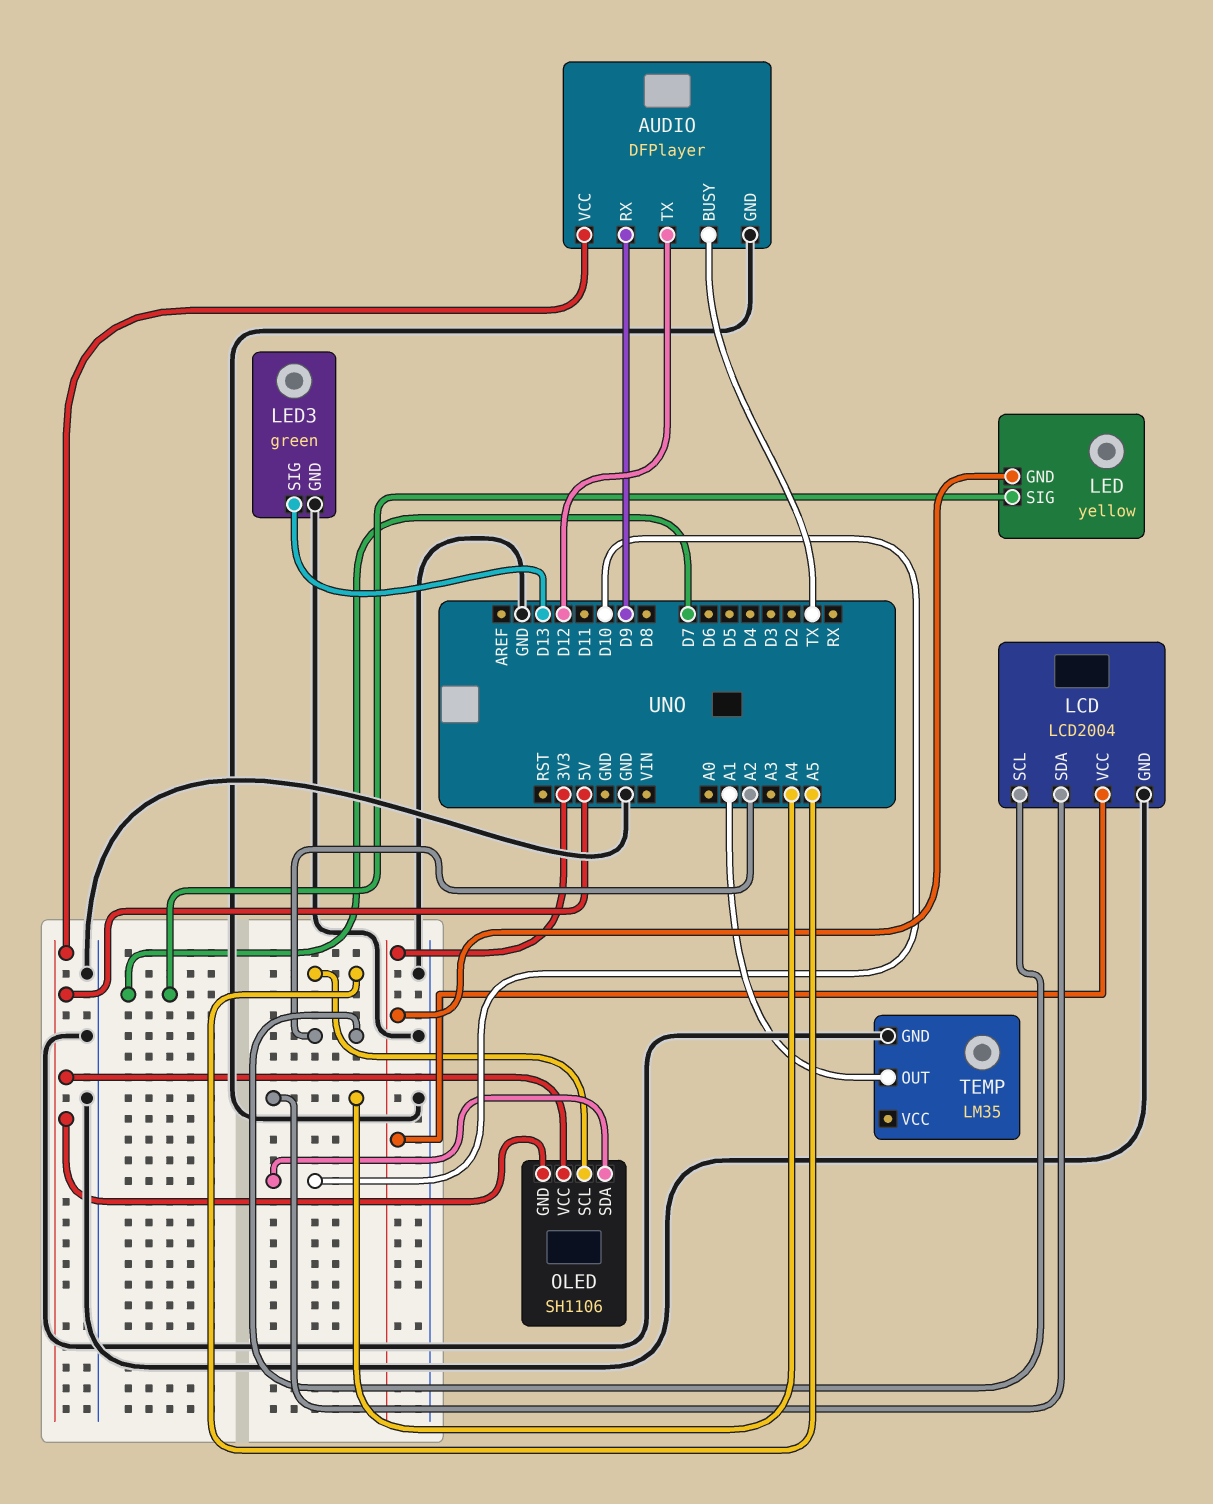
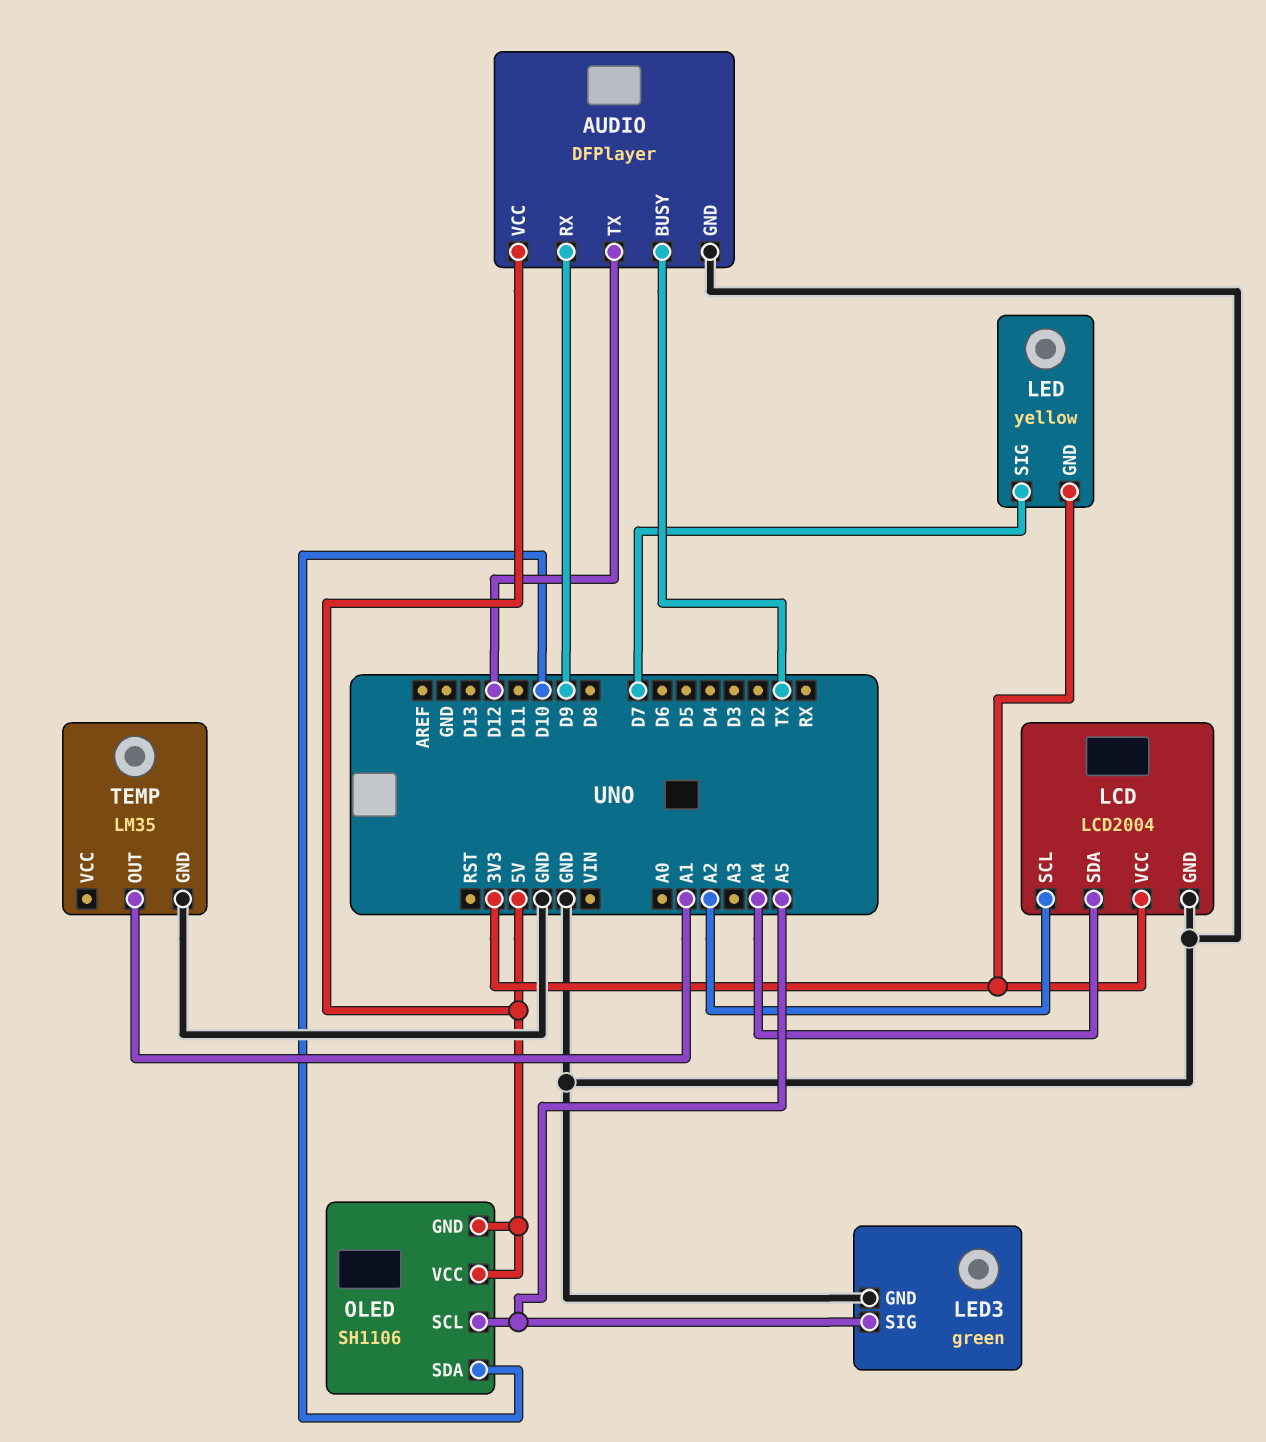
LED3 pin SIG: D13 -> A5

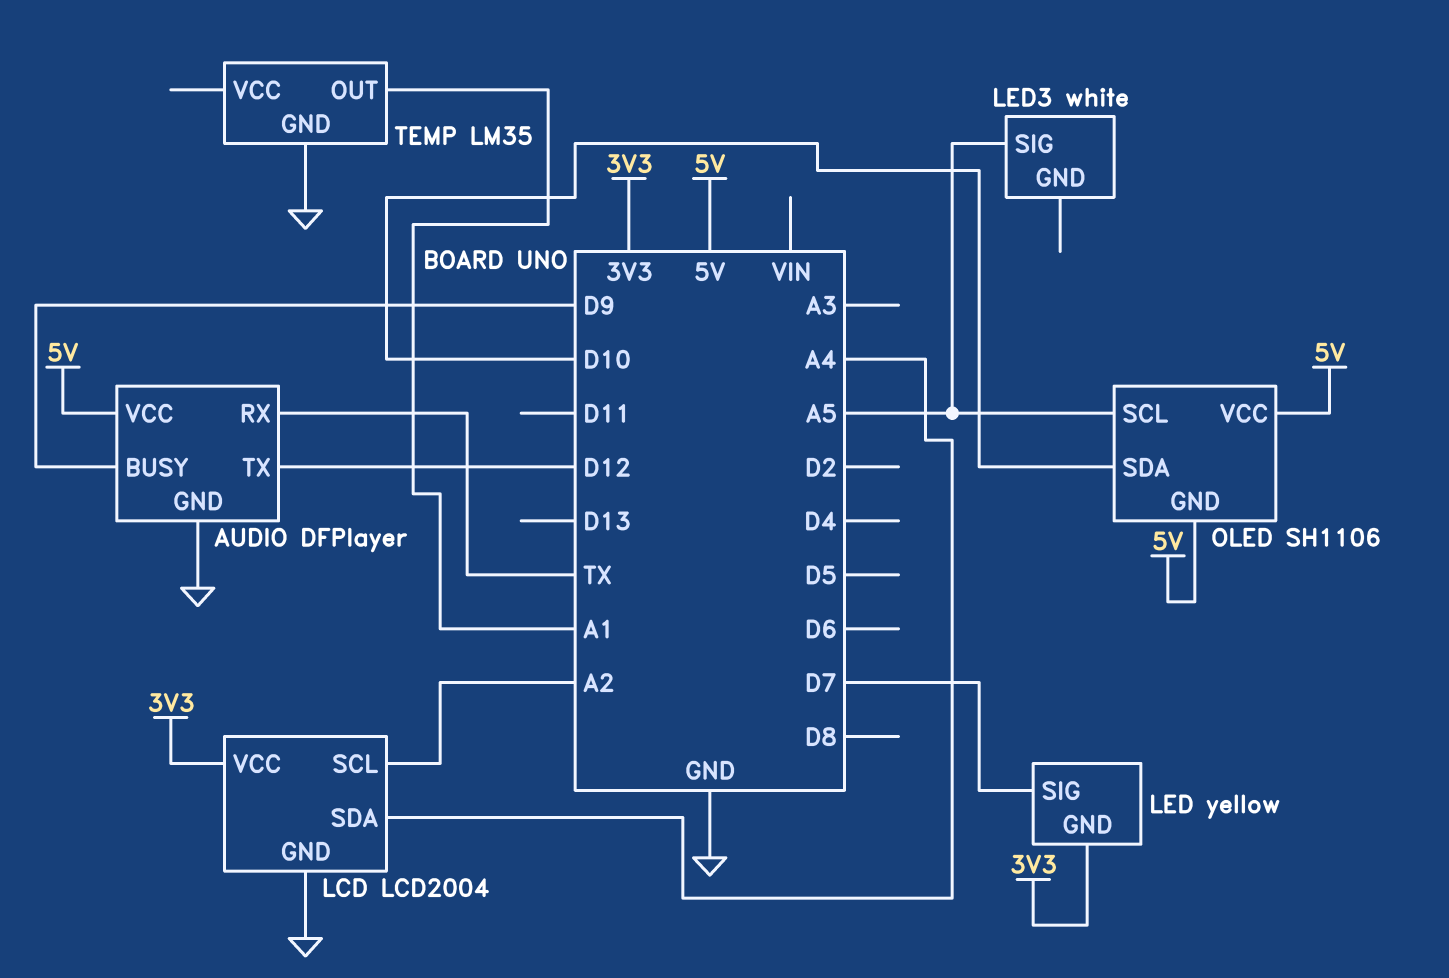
AUDIO pin BUSY: TX -> D9
AUDIO pin RX: D9 -> TX
LED3: green -> white
LED3 pin GND: GND -> none

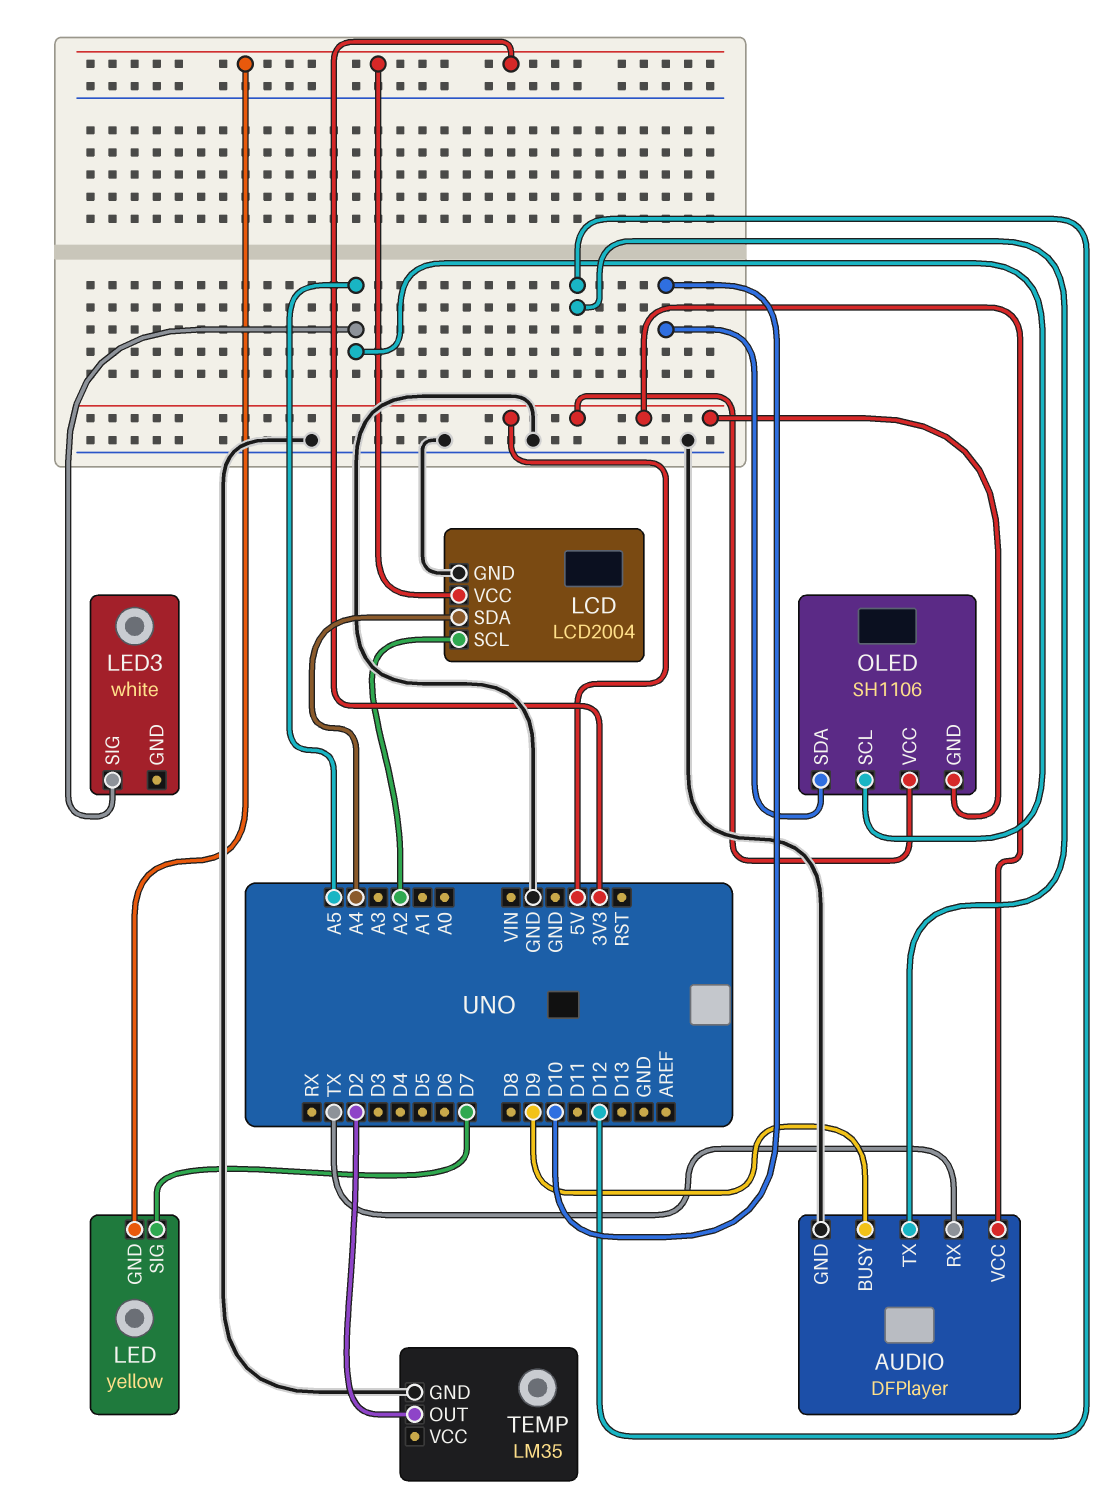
TEMP pin OUT: A1 -> D2

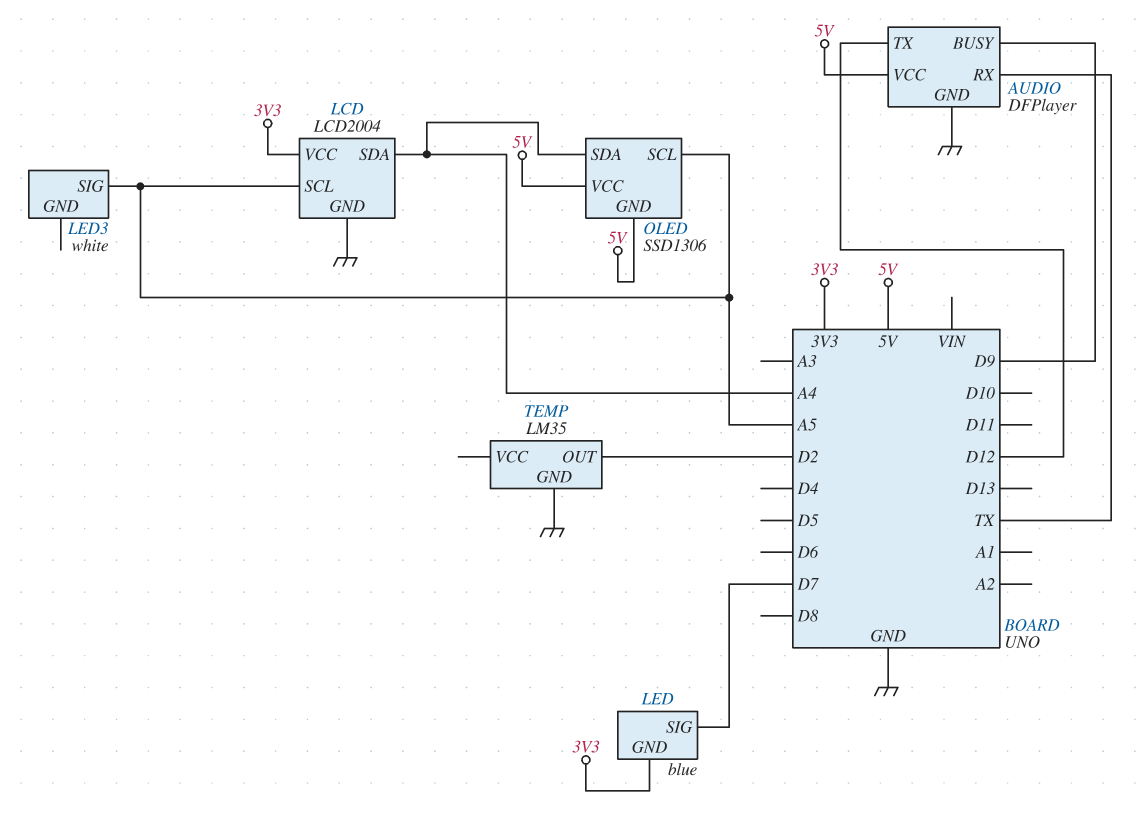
LCD pin SCL: A2 -> A5
LED: yellow -> blue
OLED: SH1106 -> SSD1306
OLED pin SDA: D10 -> A4

